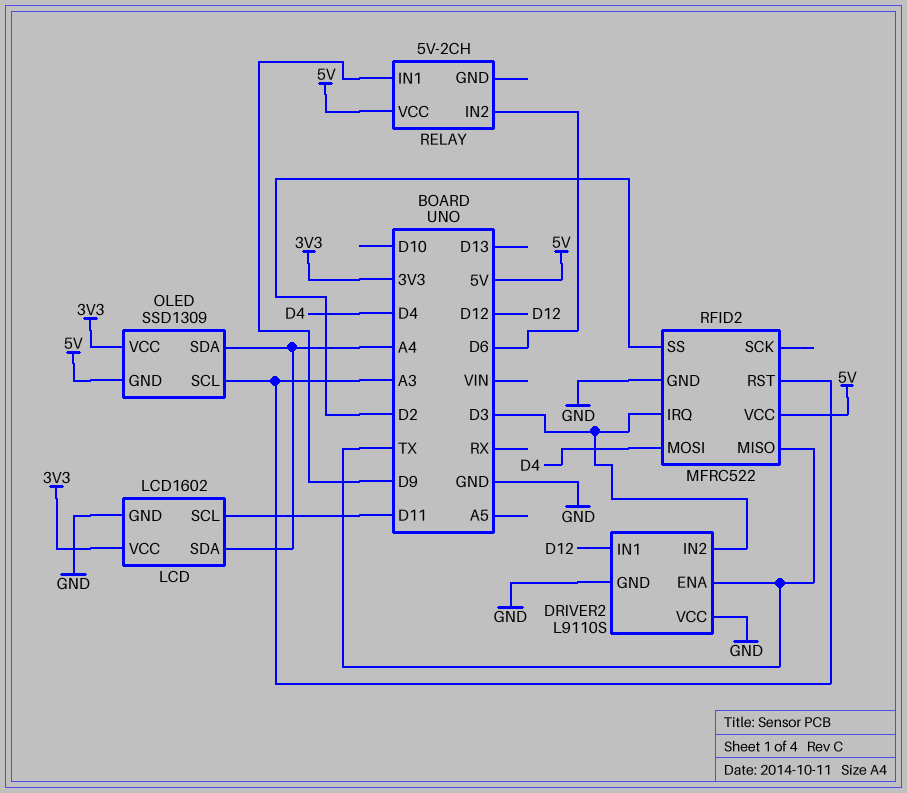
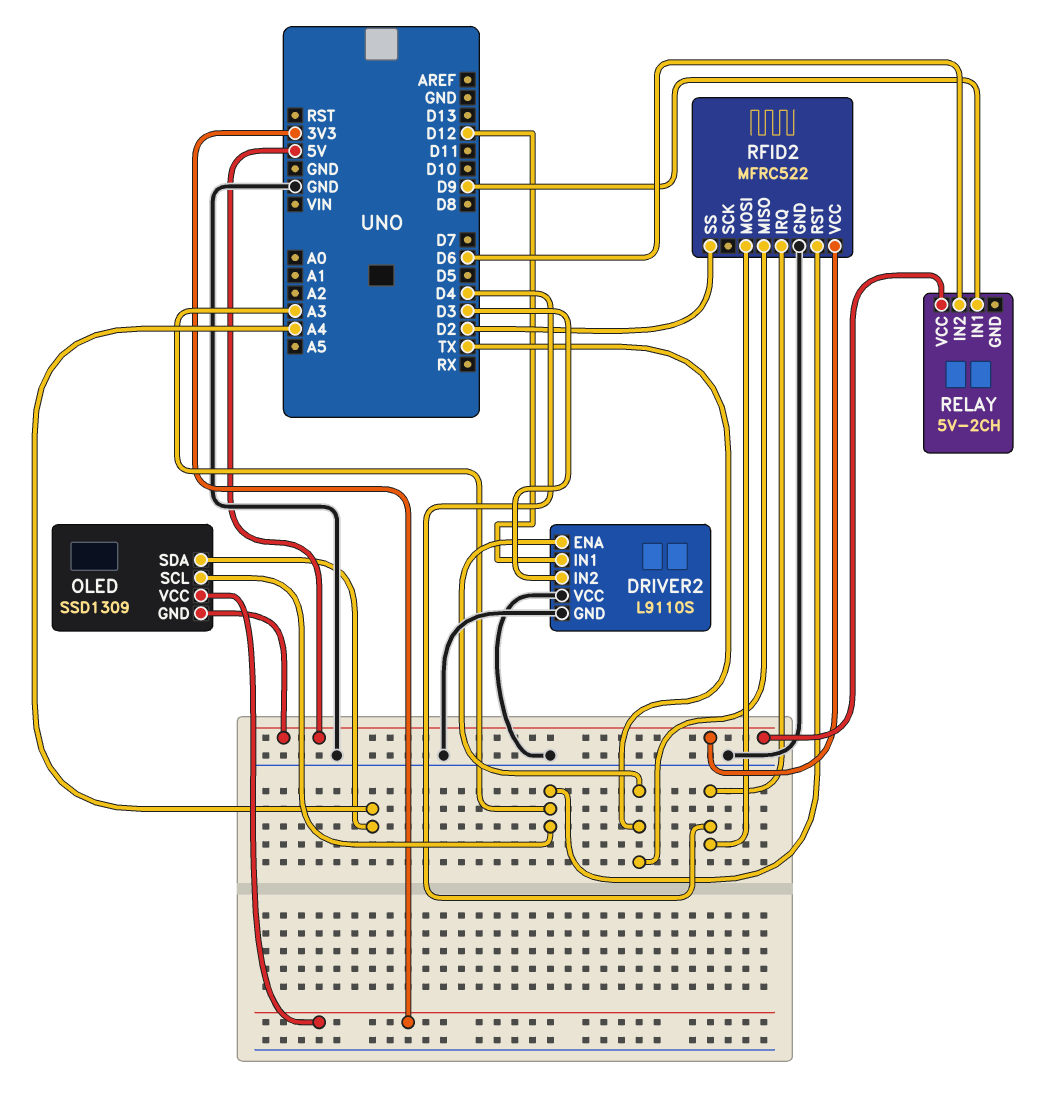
LCD: LCD1602 -> none
LCD pin GND: GND -> none
LCD pin SCL: D11 -> none
LCD pin SDA: A4 -> none
LCD pin VCC: 3V3 -> none
RFID2 pin IRQ: D3 -> D4

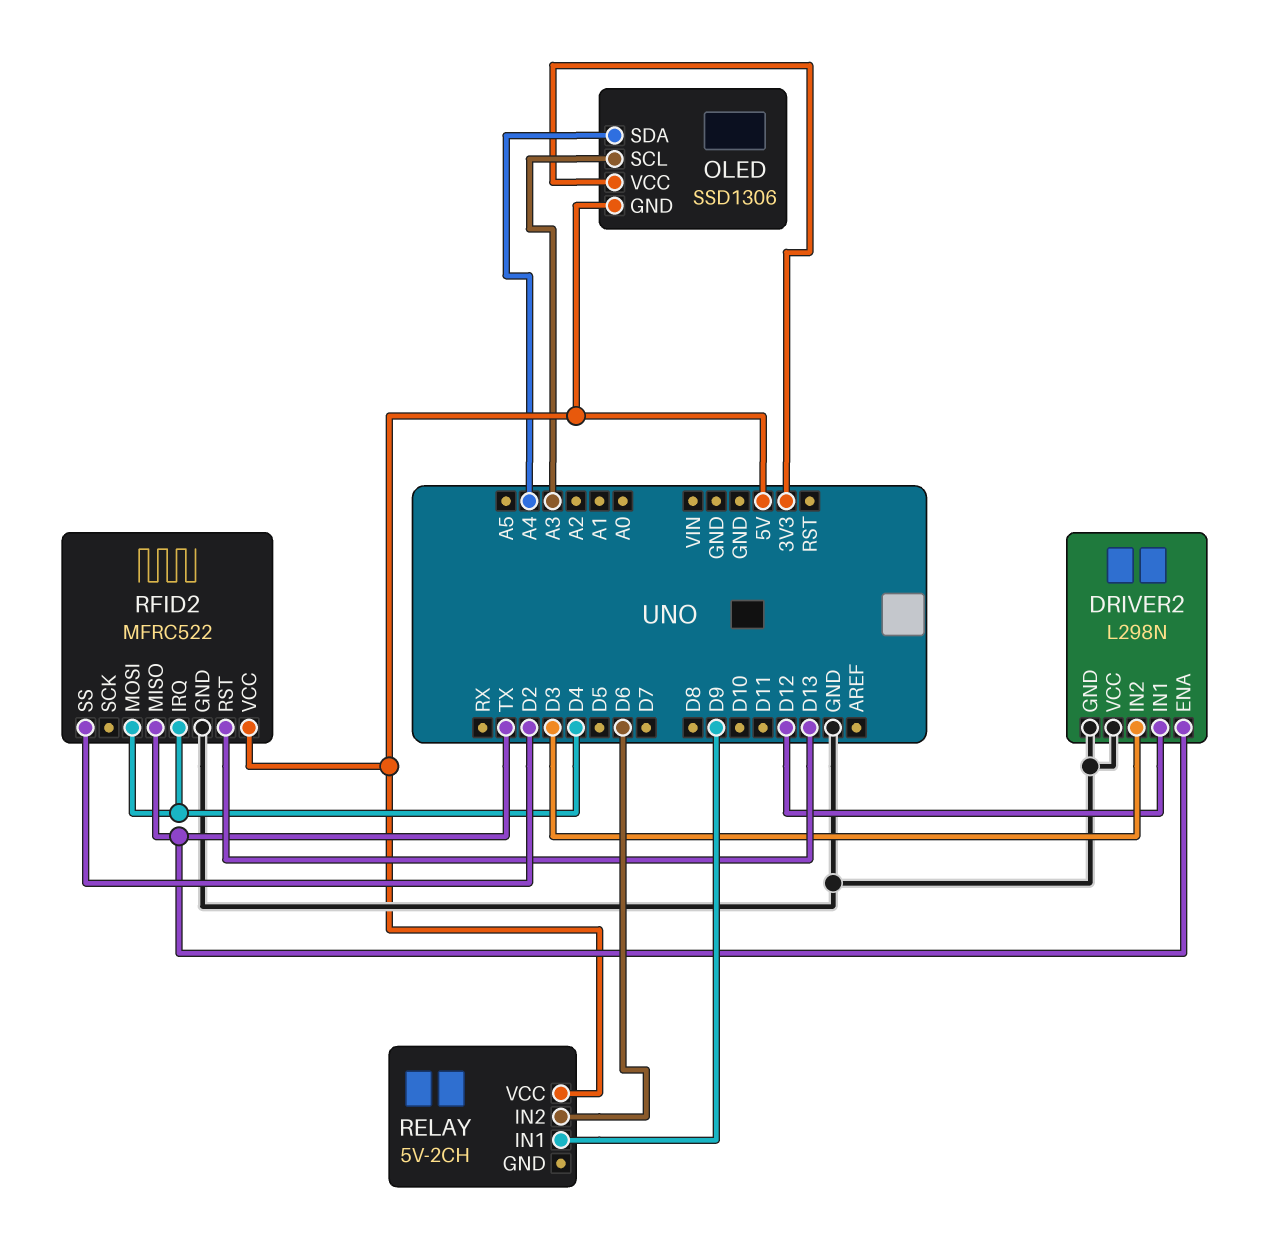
DRIVER2: L9110S -> L298N
OLED: SSD1309 -> SSD1306
RFID2 pin RST: A3 -> D13

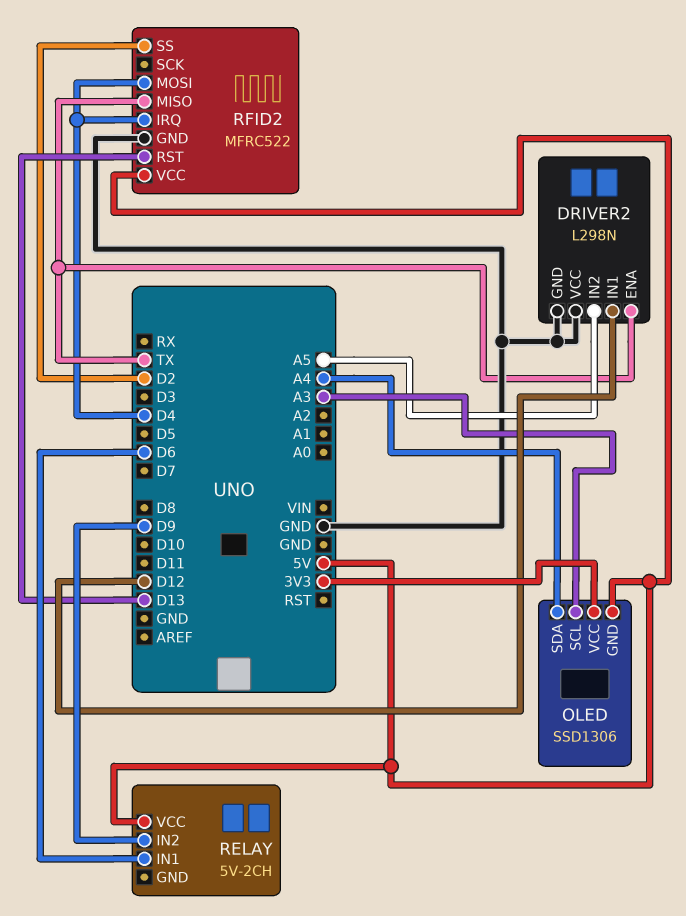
DRIVER2 pin IN2: D3 -> A5
RELAY pin IN1: D9 -> D6
RELAY pin IN2: D6 -> D9

